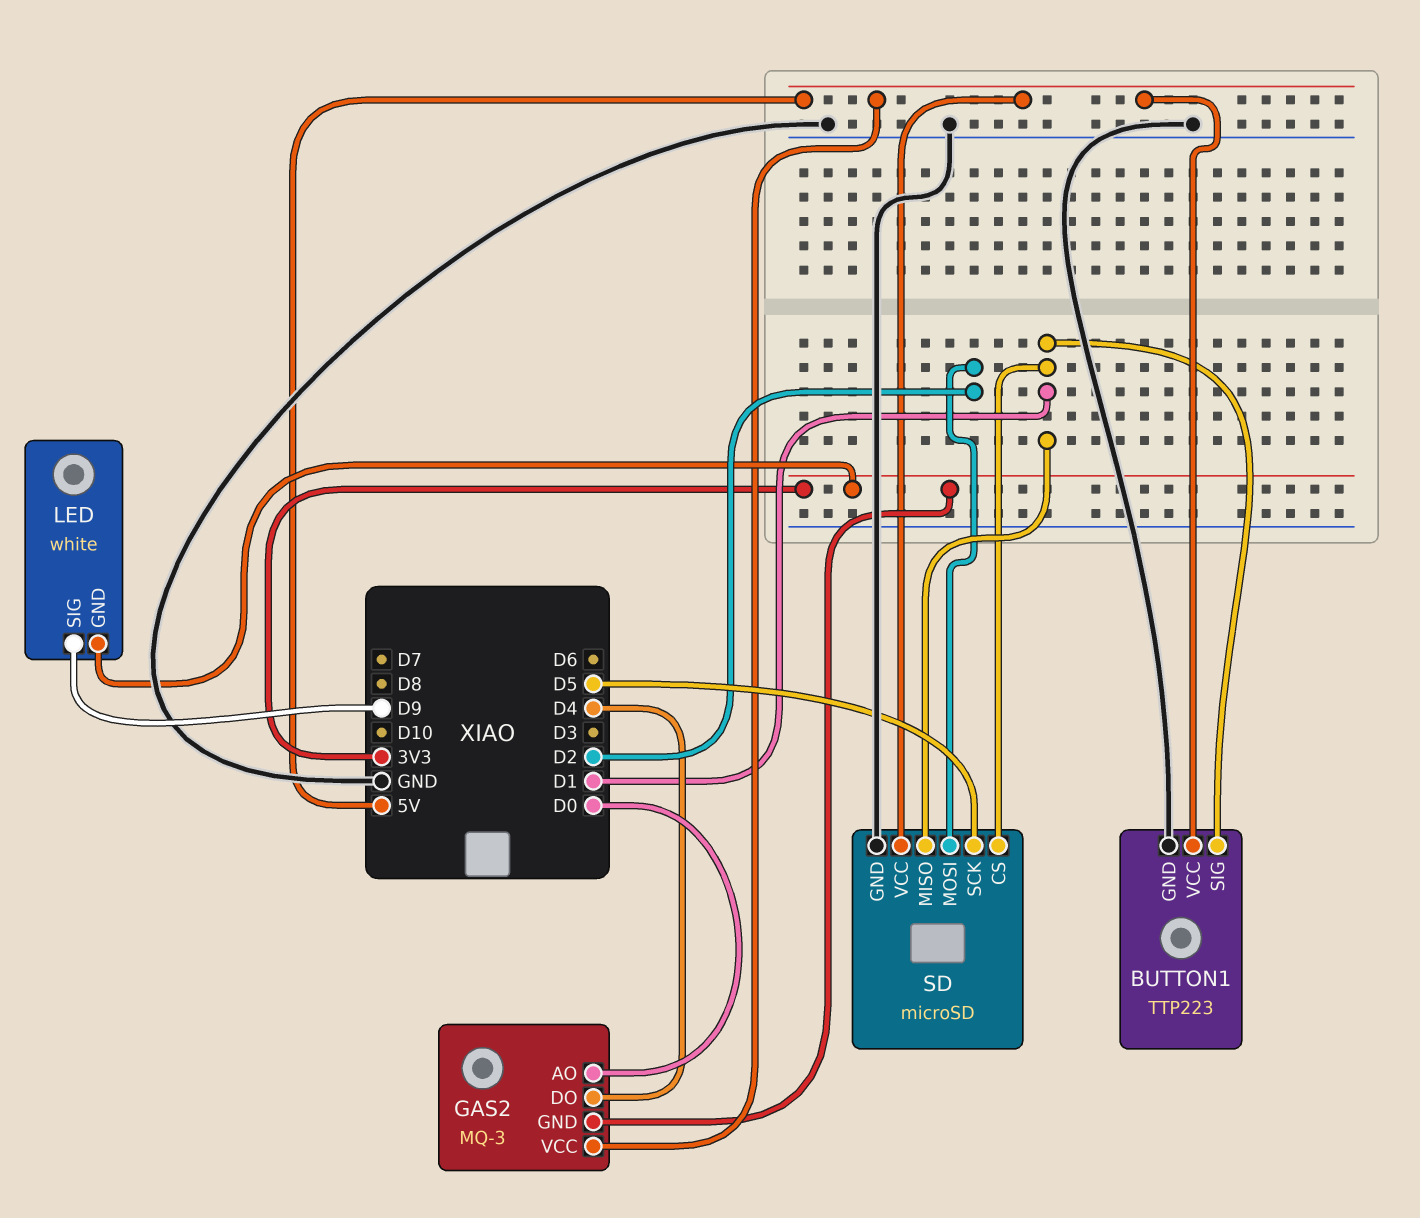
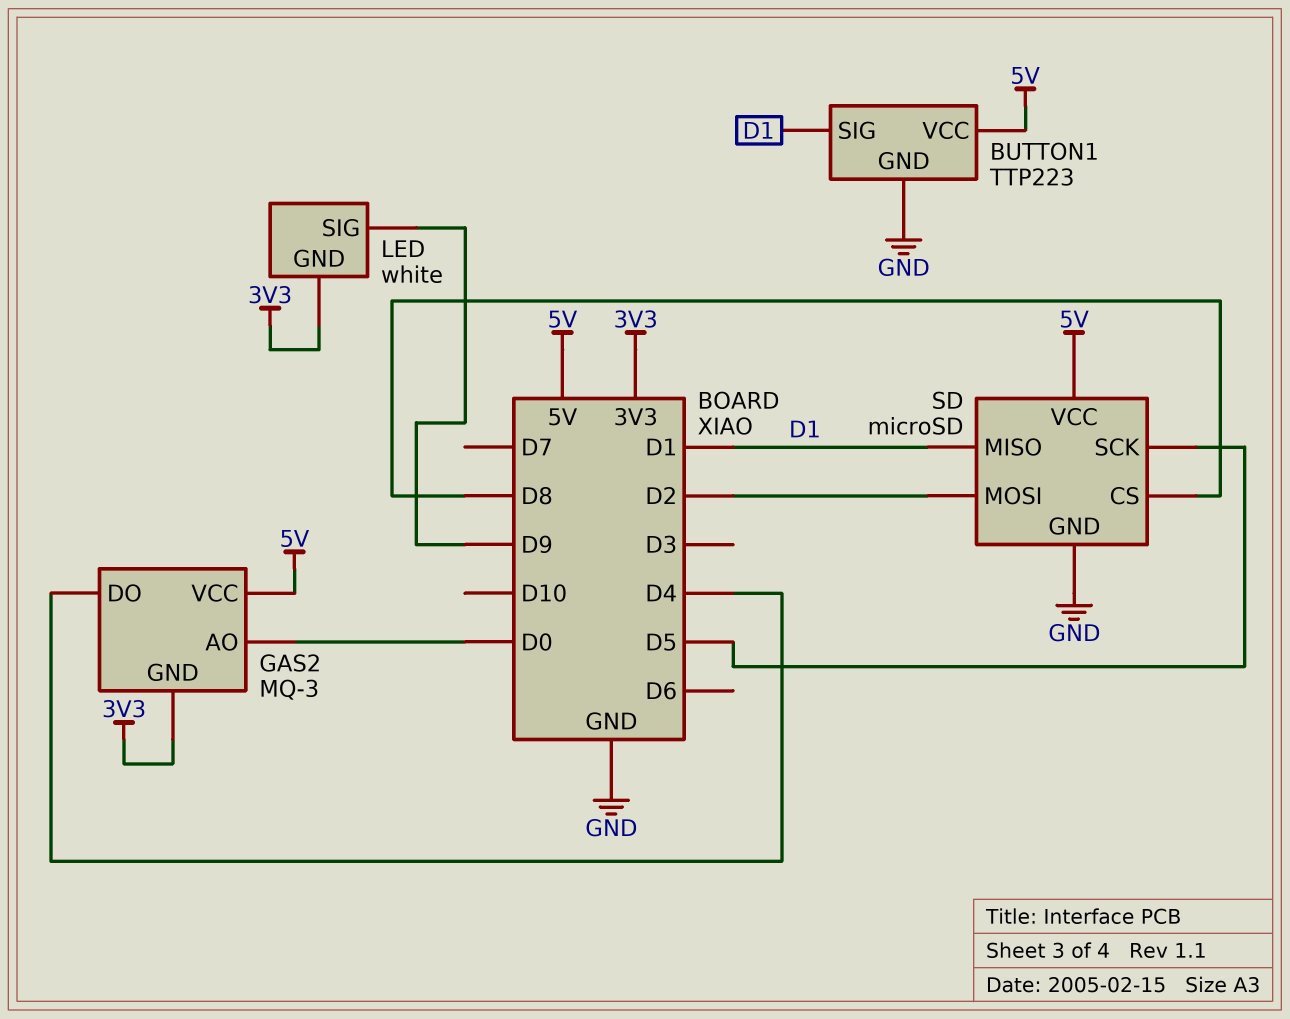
SD pin CS: D1 -> D8

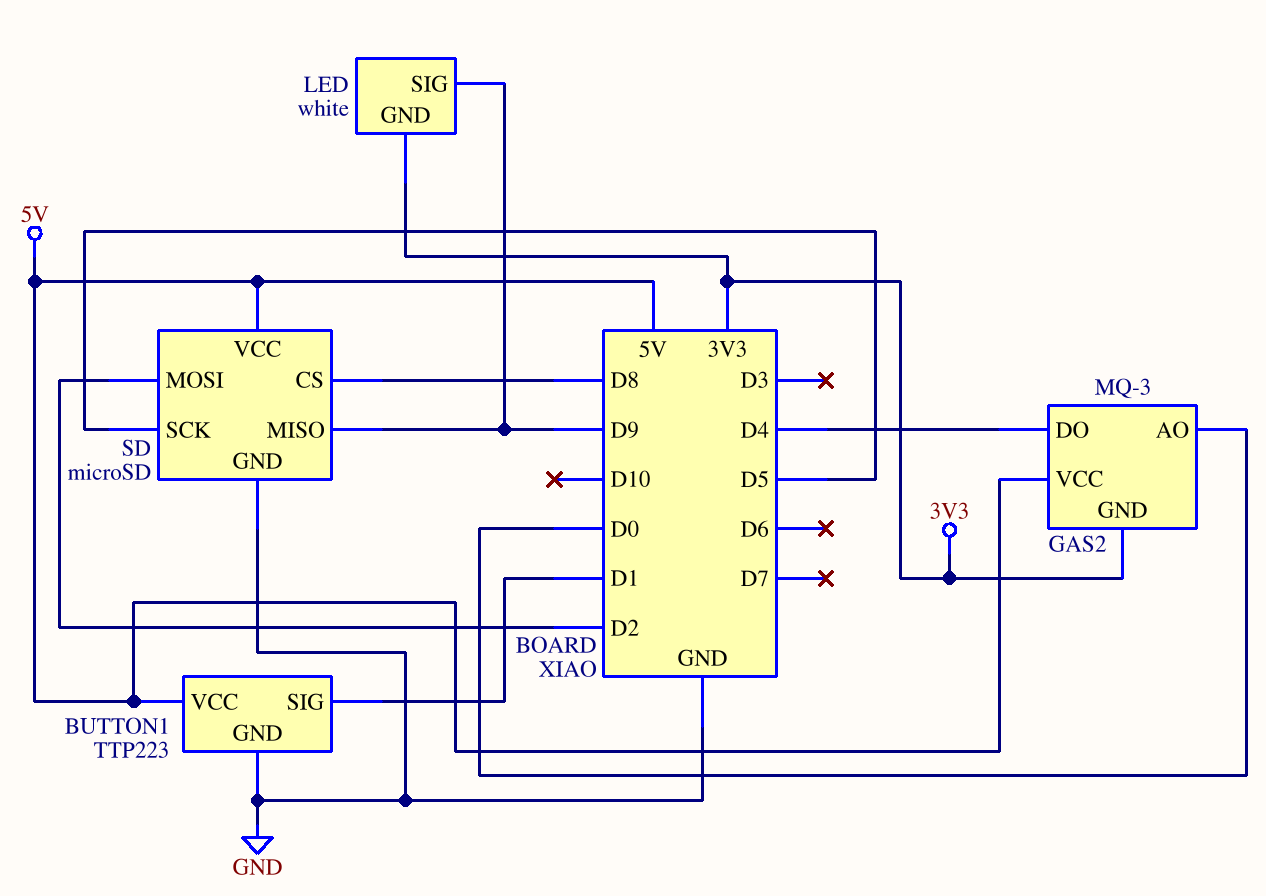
SD pin MISO: D1 -> D9

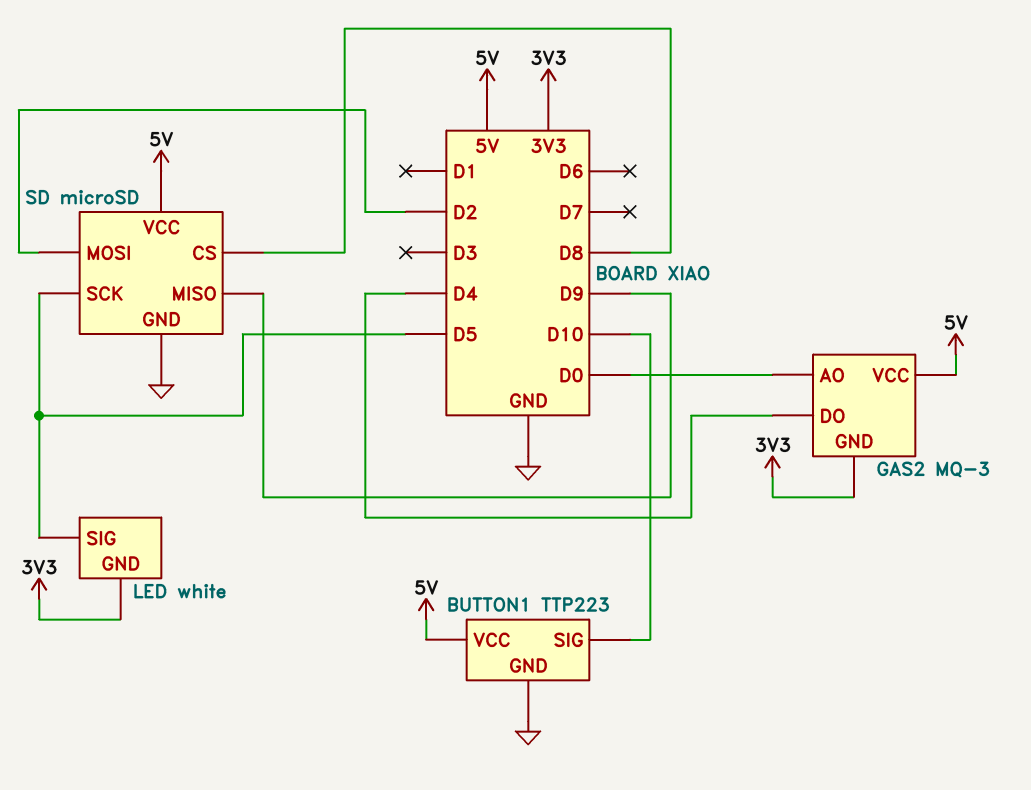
BUTTON1 pin SIG: D1 -> D10
LED pin SIG: D9 -> D5

